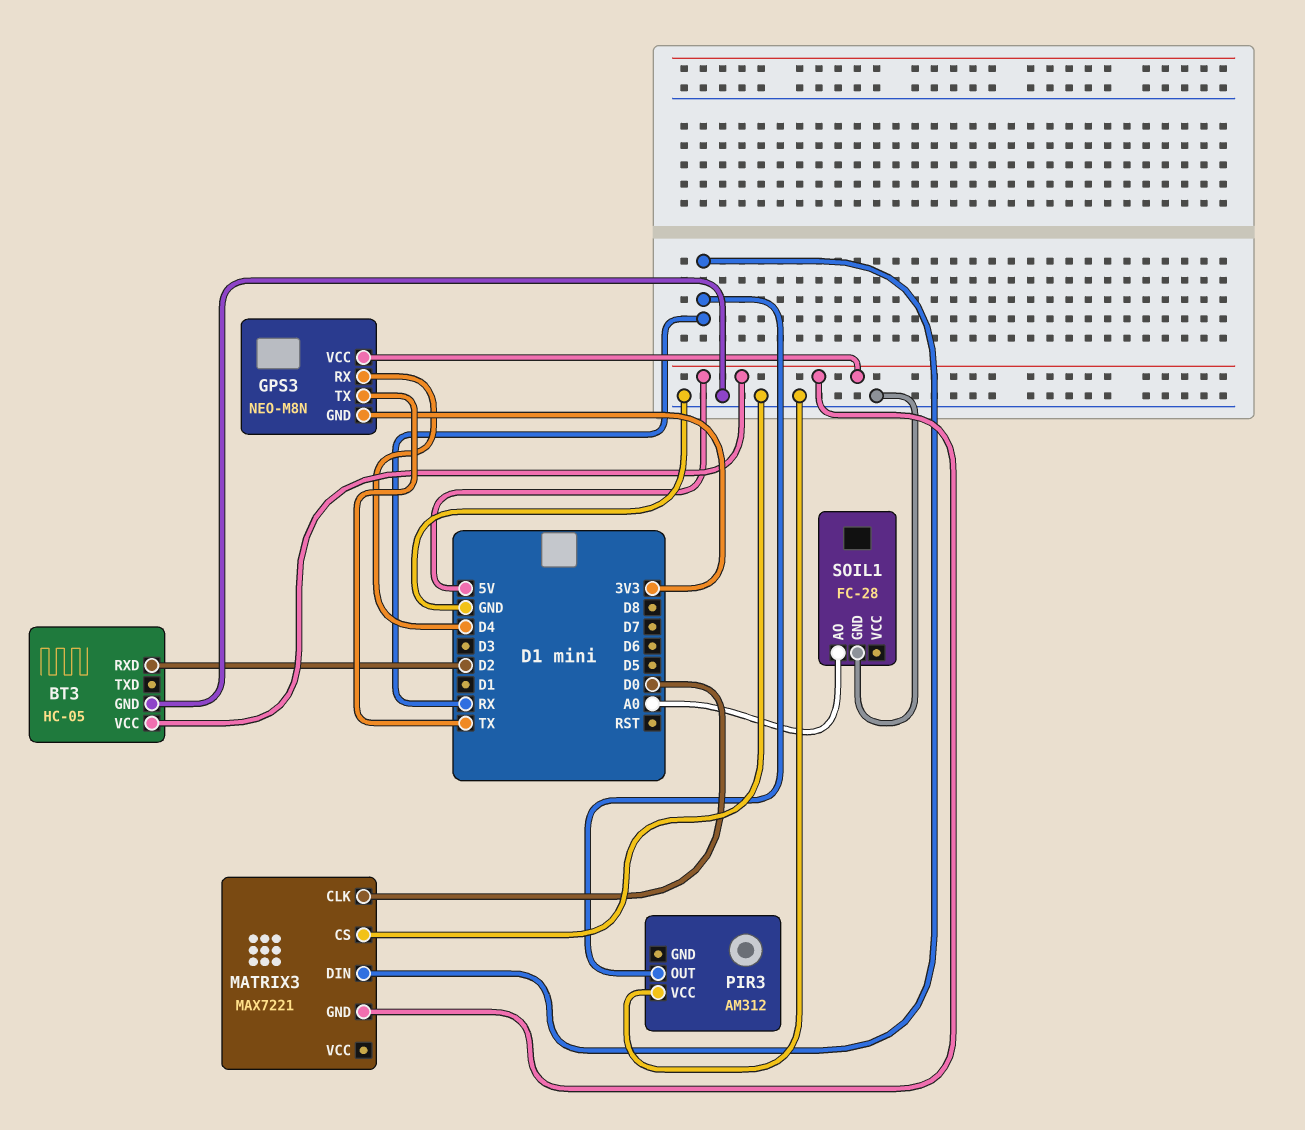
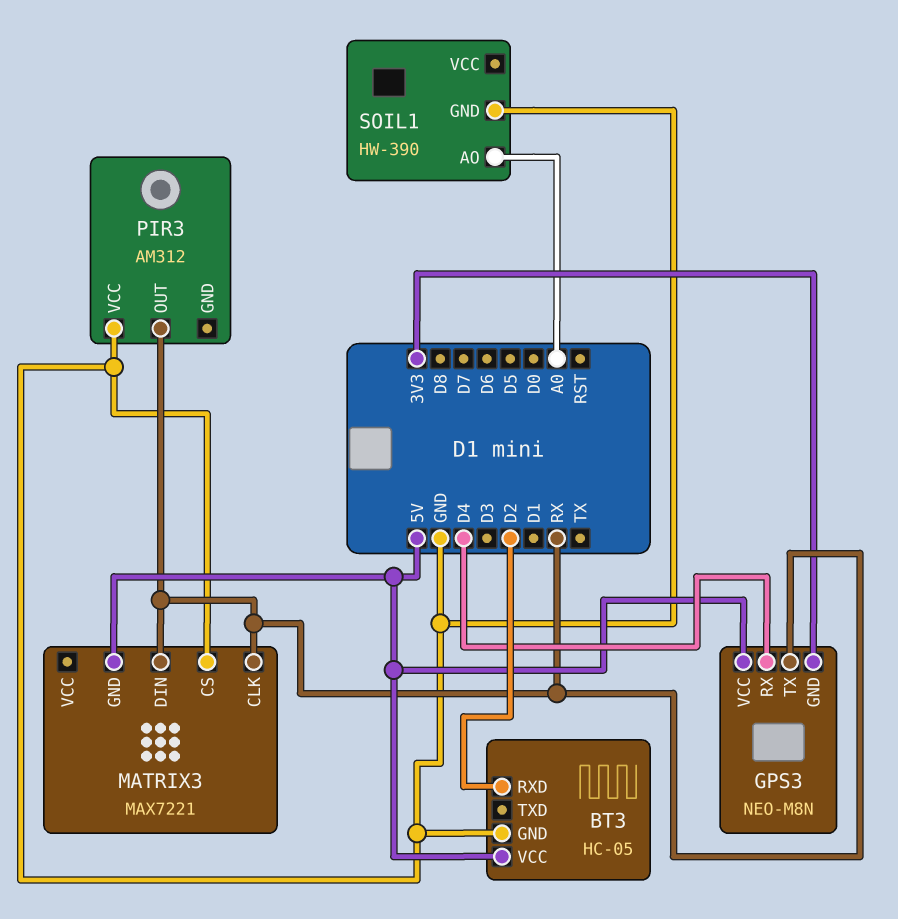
GPS3 pin TX: TX -> RX
MATRIX3 pin CLK: D0 -> RX
SOIL1: FC-28 -> HW-390

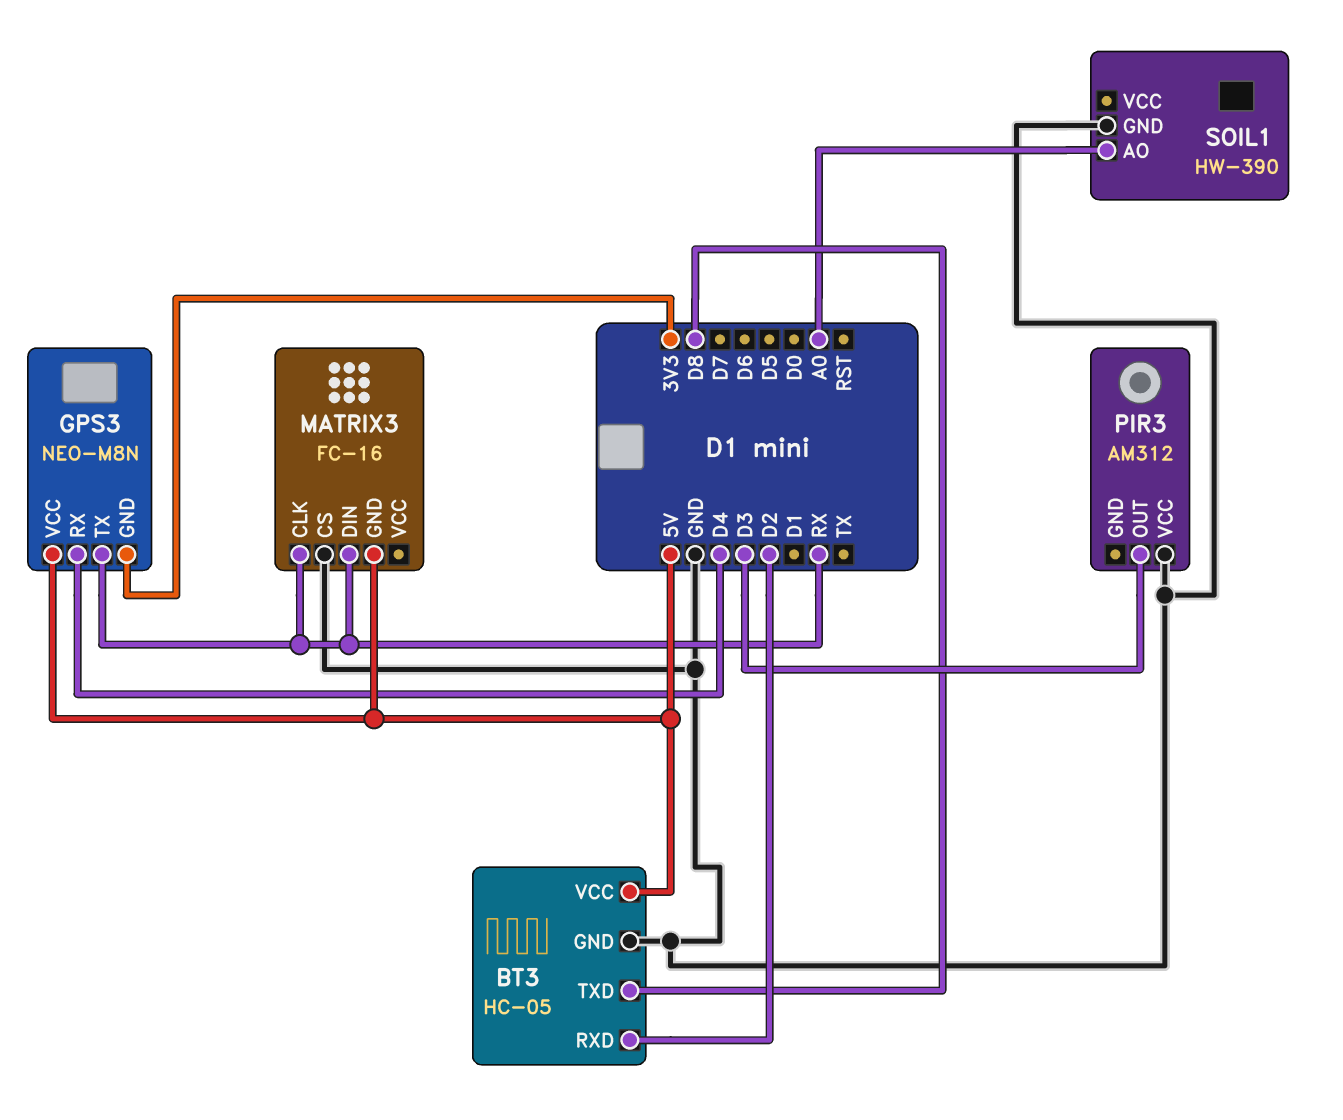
BT3 pin TXD: none -> D8
MATRIX3: MAX7221 -> FC-16
PIR3 pin OUT: RX -> D3

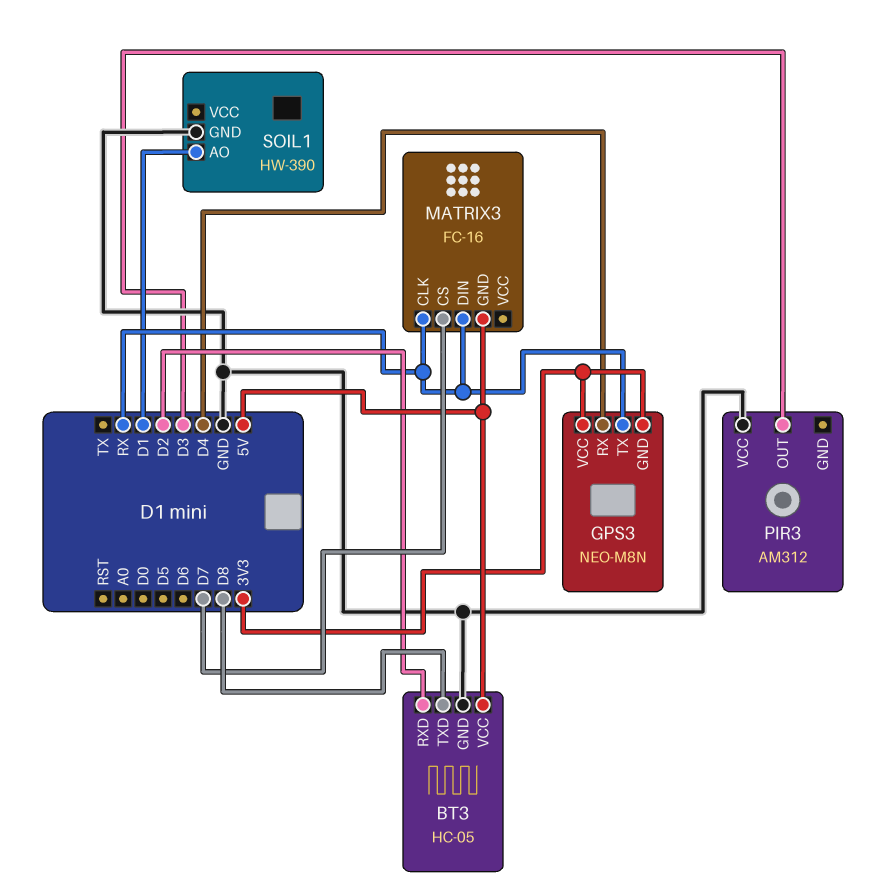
GPS3 pin VCC: 5V -> 3V3
MATRIX3 pin CS: GND -> D7
SOIL1 pin AO: A0 -> D1

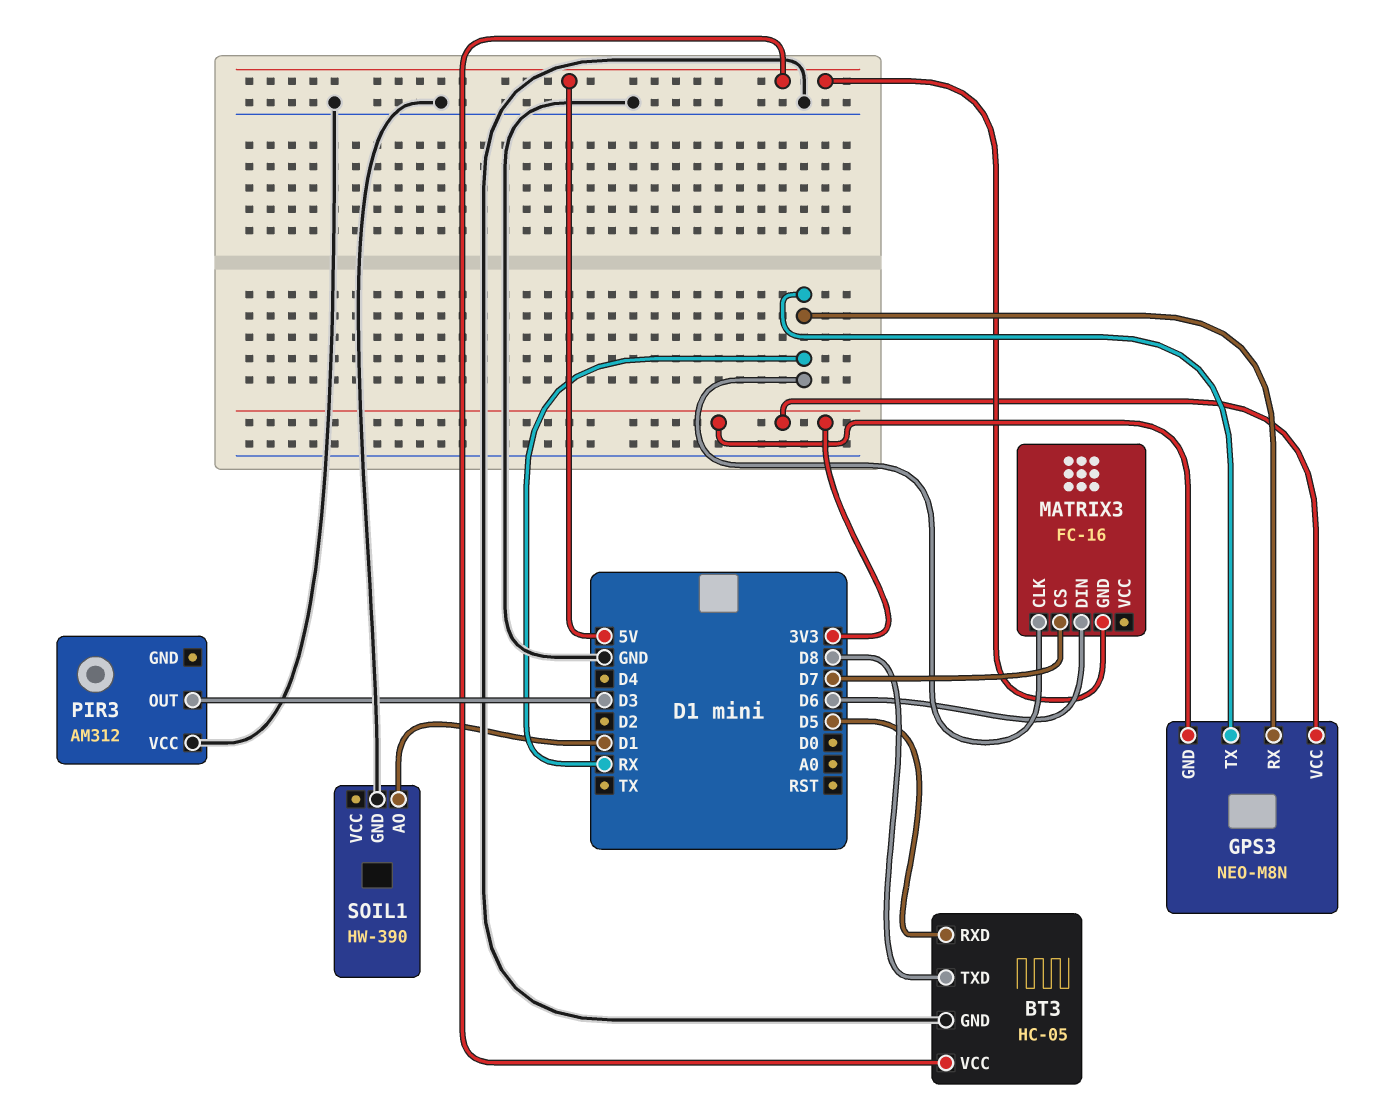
BT3 pin RXD: D2 -> D5
GPS3 pin RX: D4 -> RX
MATRIX3 pin DIN: RX -> D6

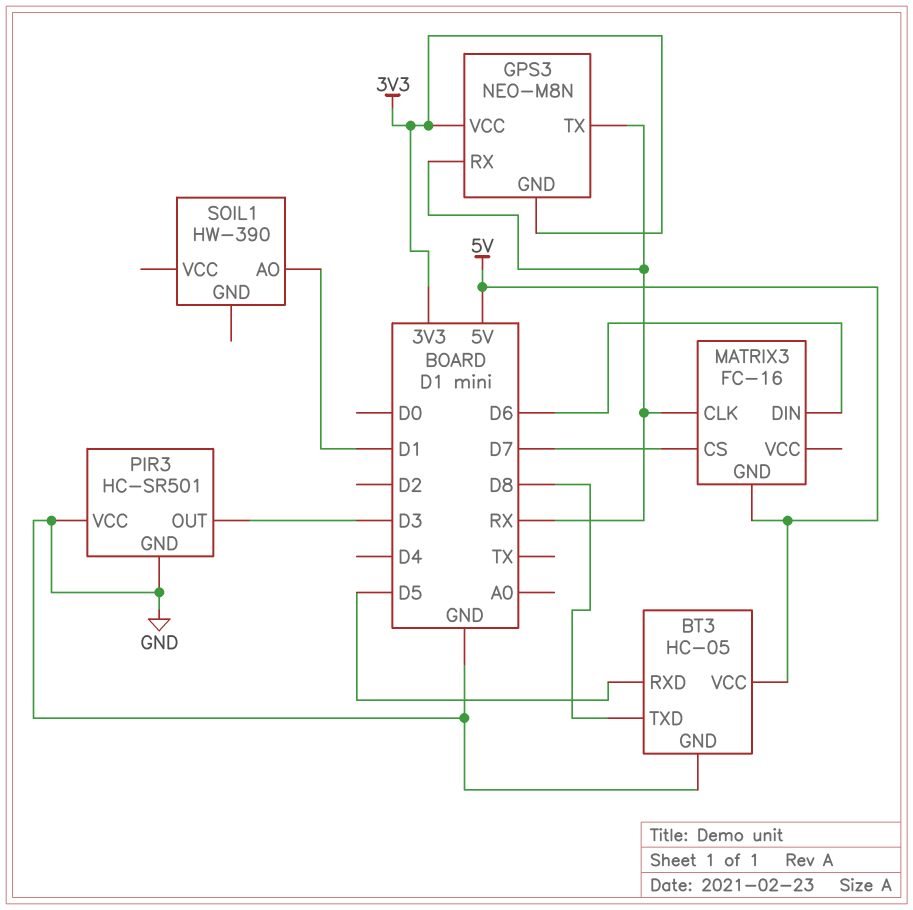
PIR3: AM312 -> HC-SR501
PIR3 pin GND: none -> GND
SOIL1 pin GND: GND -> none

